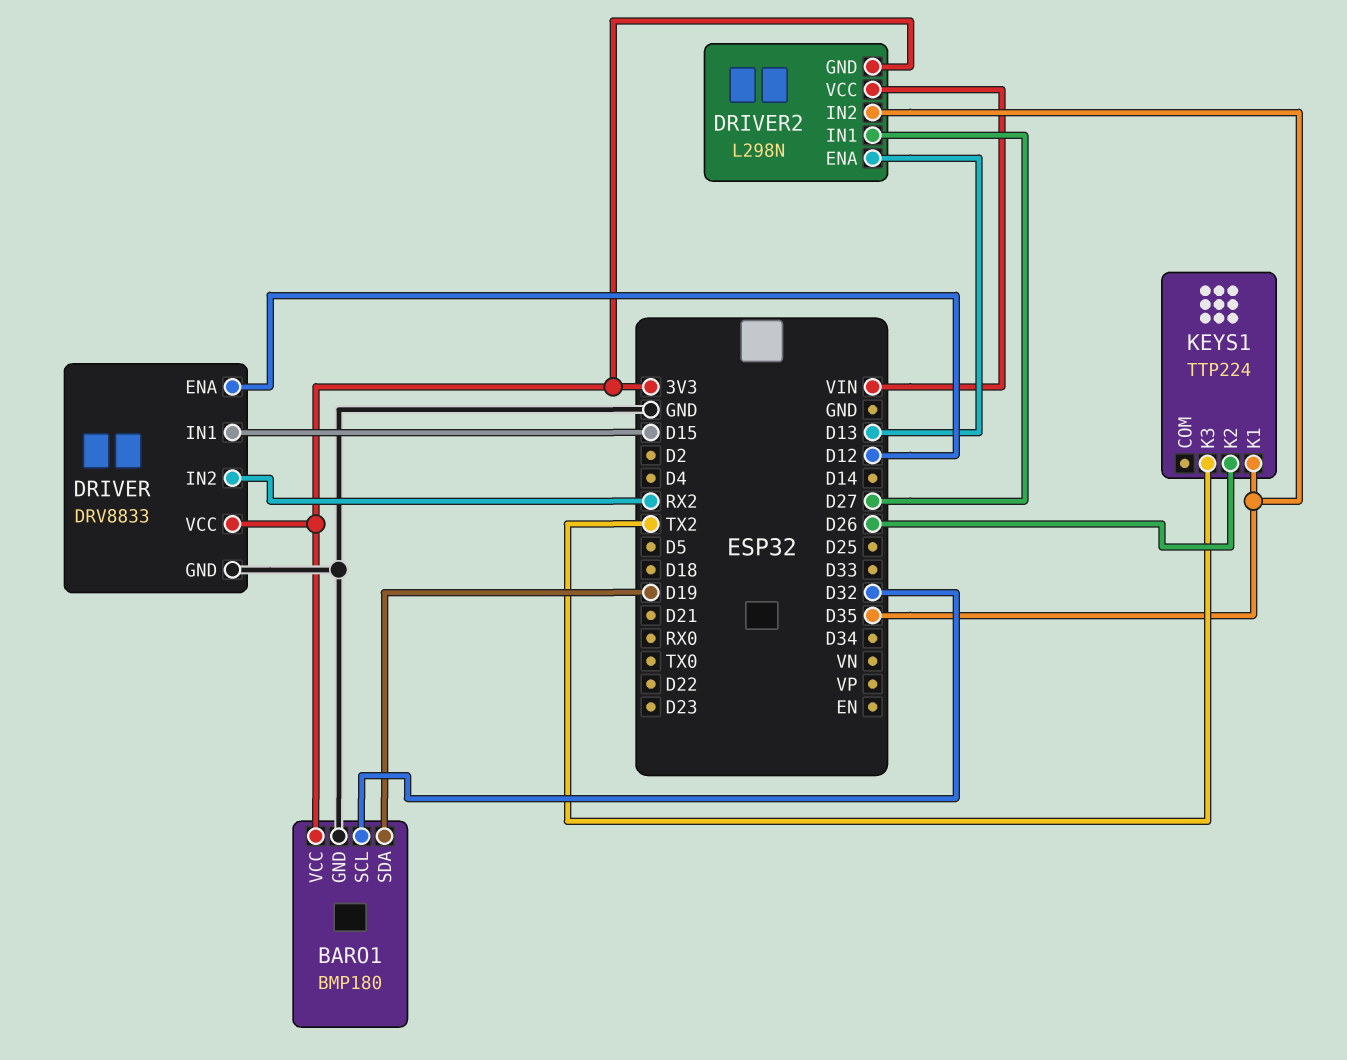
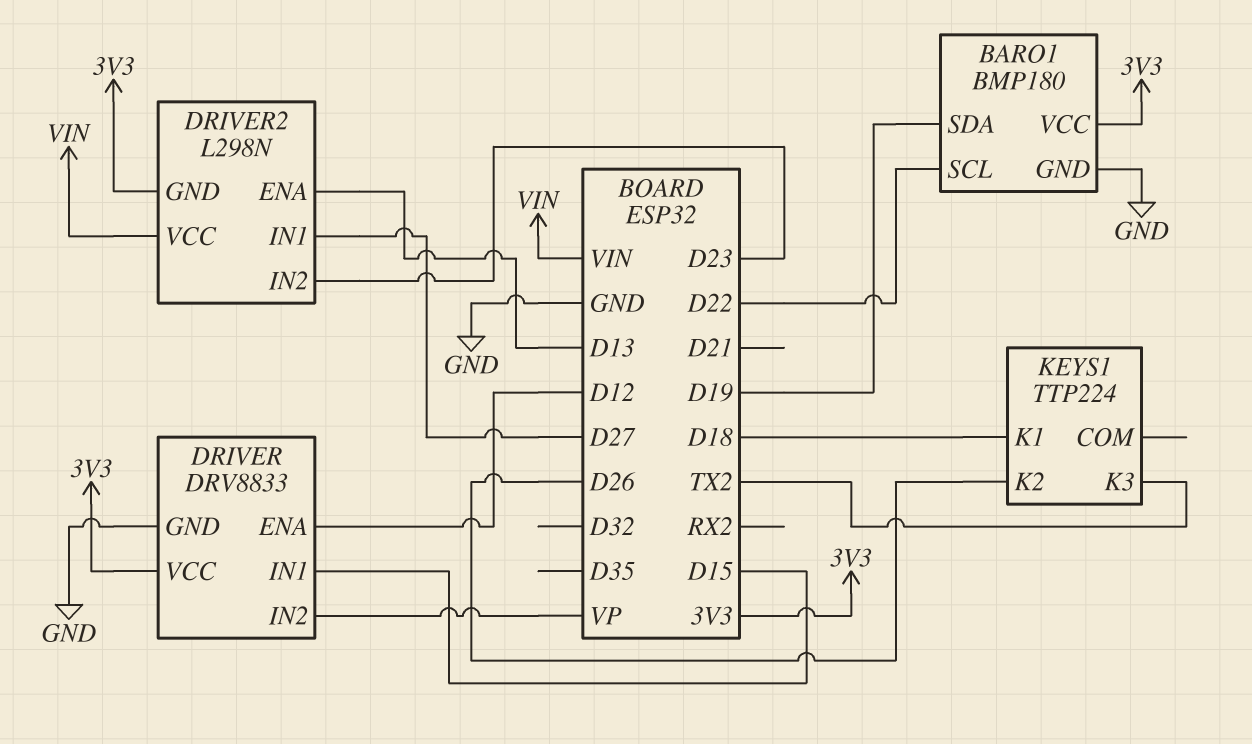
BARO1 pin SCL: D32 -> D22
DRIVER pin IN2: RX2 -> VP
DRIVER2 pin IN2: D35 -> D23
KEYS1 pin K1: D35 -> D18

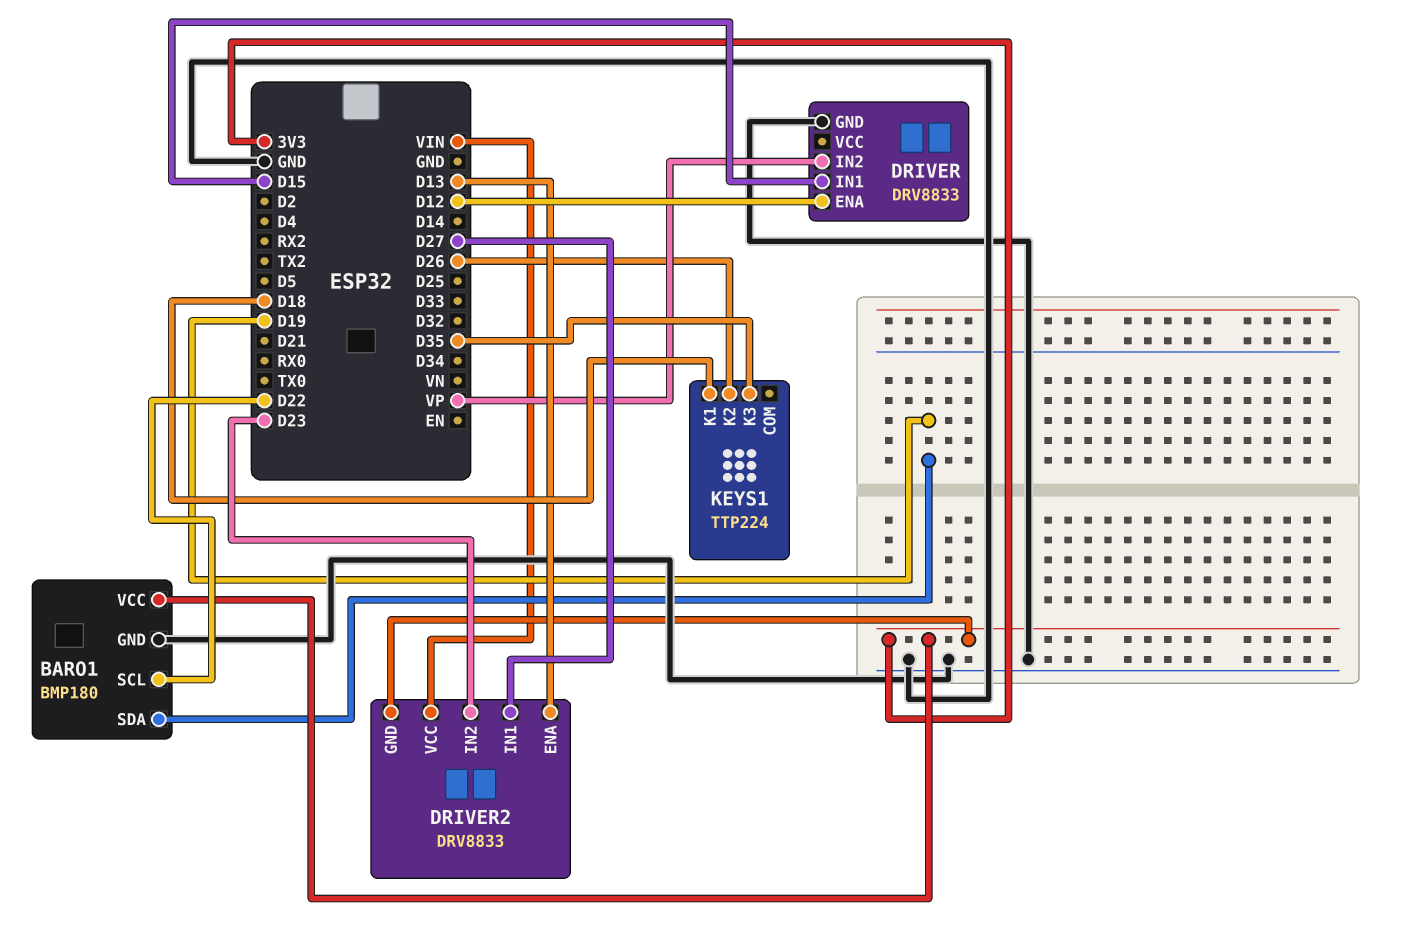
DRIVER pin VCC: 3V3 -> none
DRIVER2: L298N -> DRV8833
KEYS1 pin K3: TX2 -> D35

